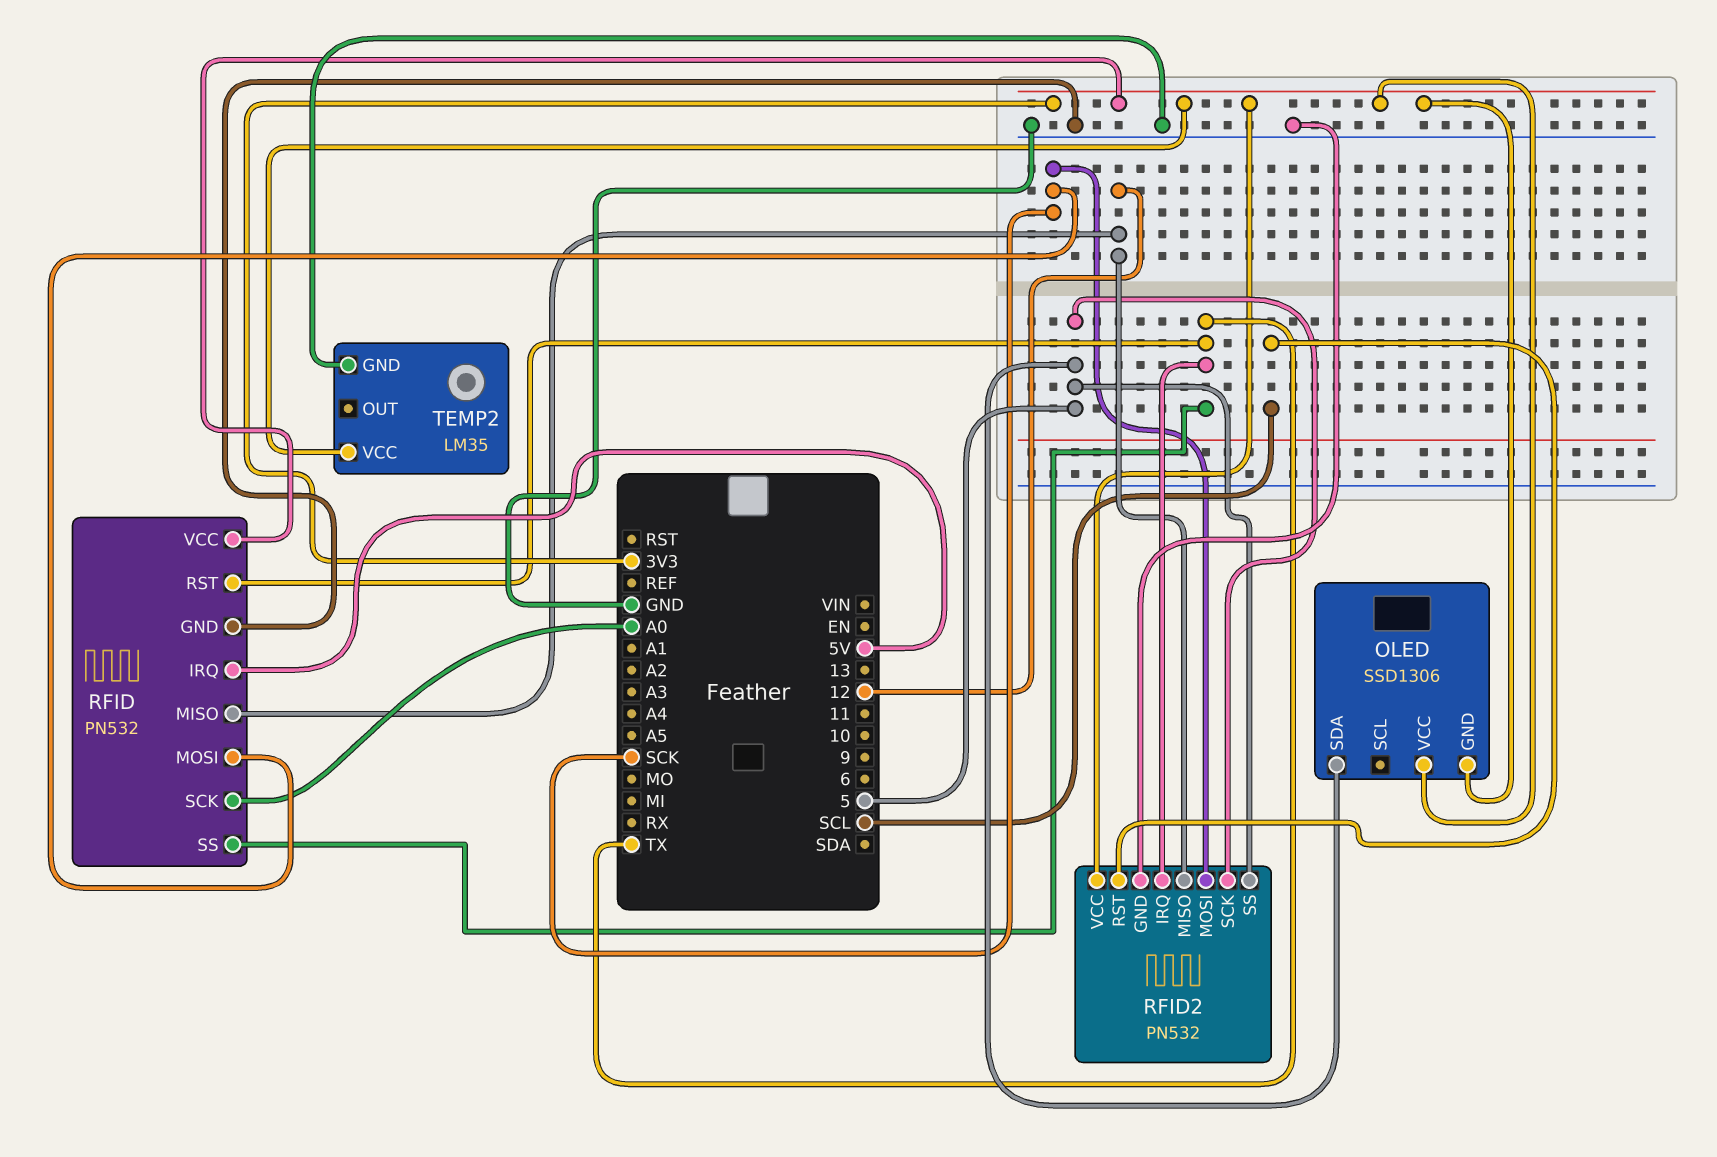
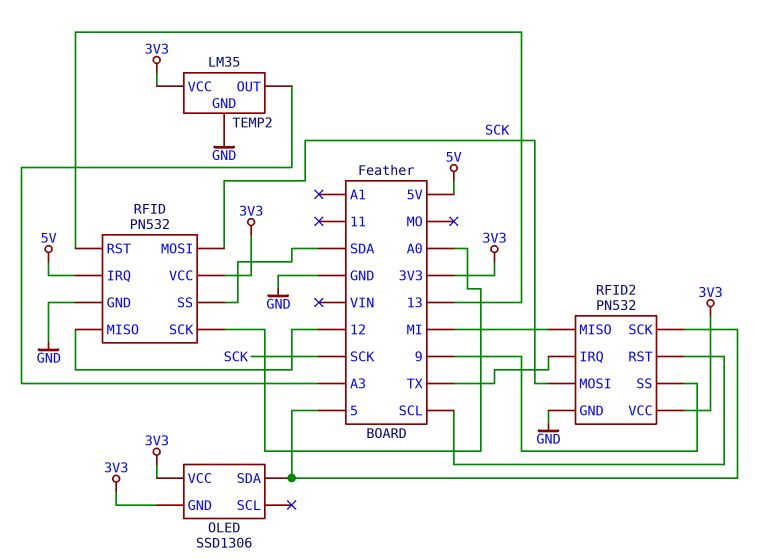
RFID pin RST: TX -> 13
RFID pin SS: TX -> SDA
RFID2 pin MISO: 12 -> MI
RFID2 pin SS: 5 -> 9
TEMP2 pin OUT: none -> A3

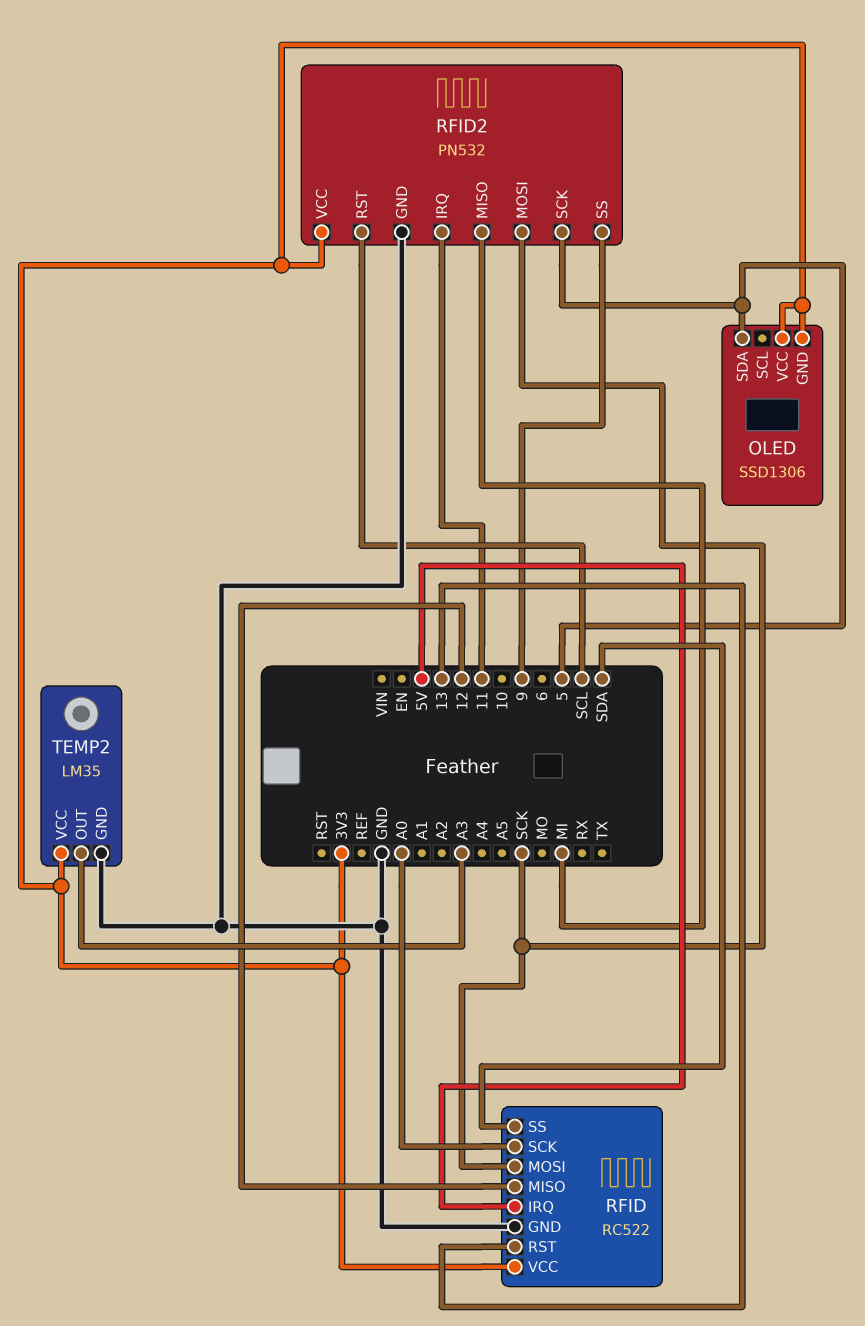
RFID: PN532 -> RC522
RFID2 pin IRQ: TX -> 11

